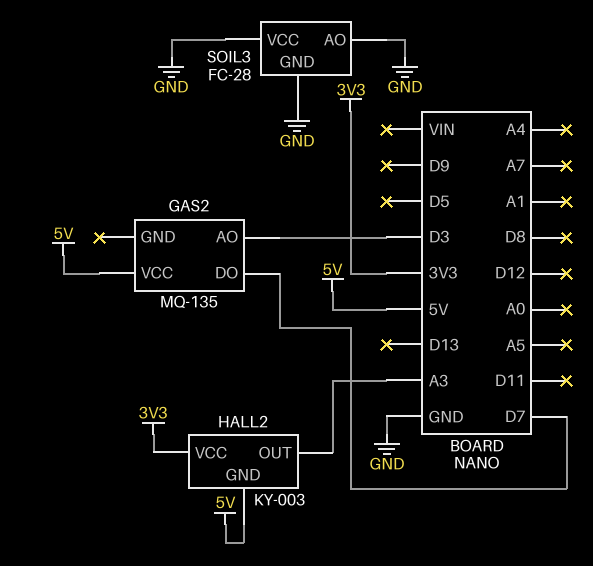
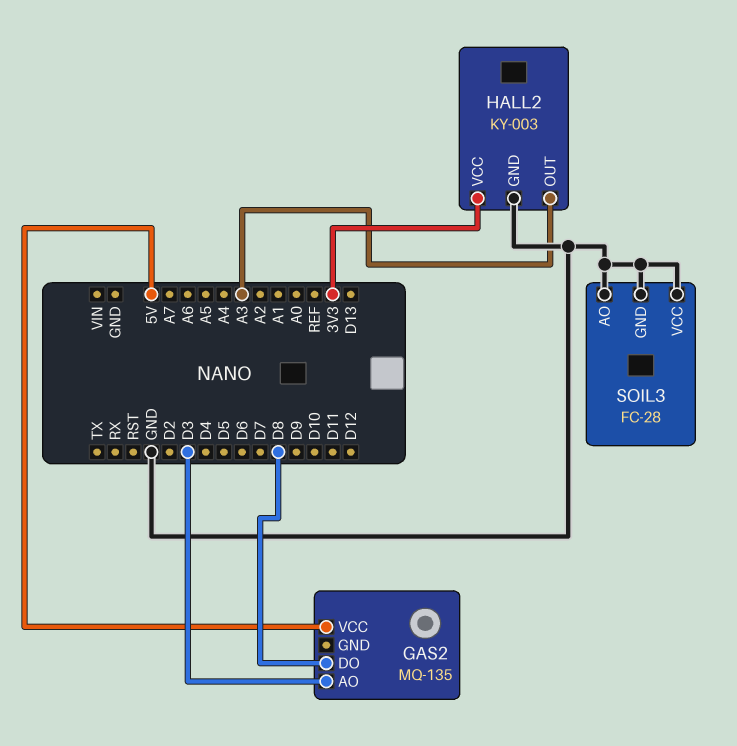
GAS2 pin DO: D7 -> D8
HALL2 pin GND: 5V -> GND

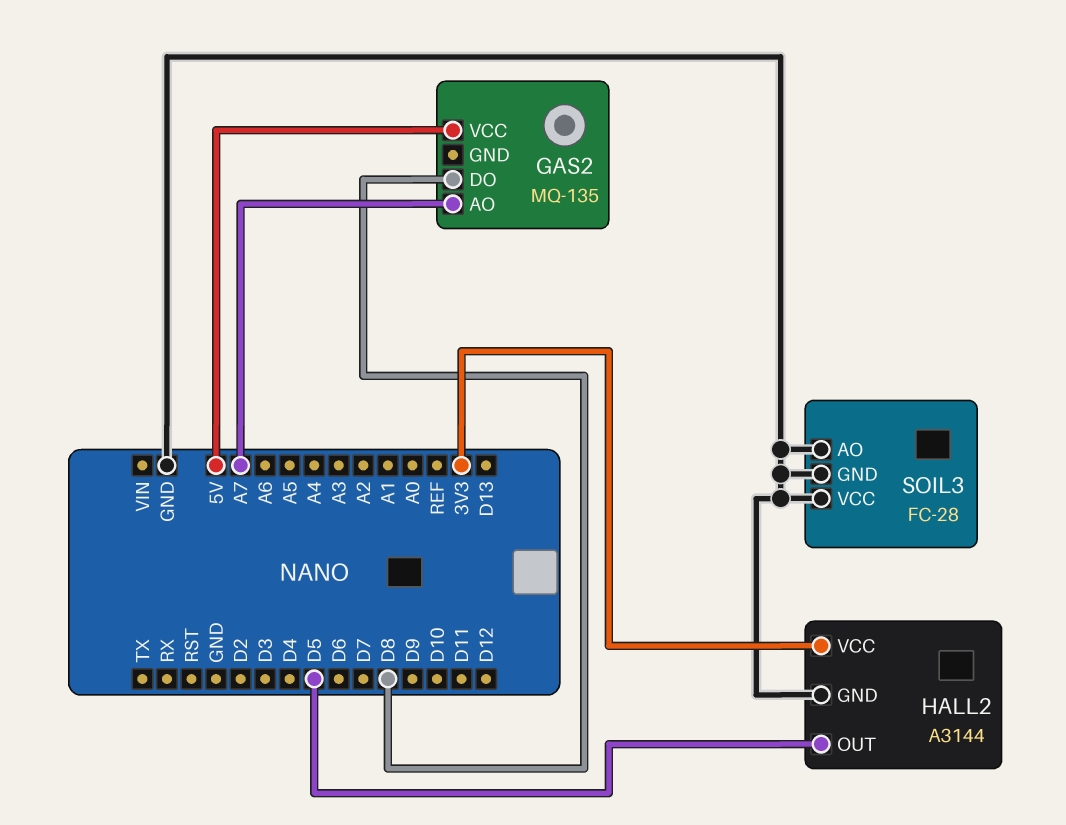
GAS2 pin AO: D3 -> A7
HALL2: KY-003 -> A3144
HALL2 pin OUT: A3 -> D5

